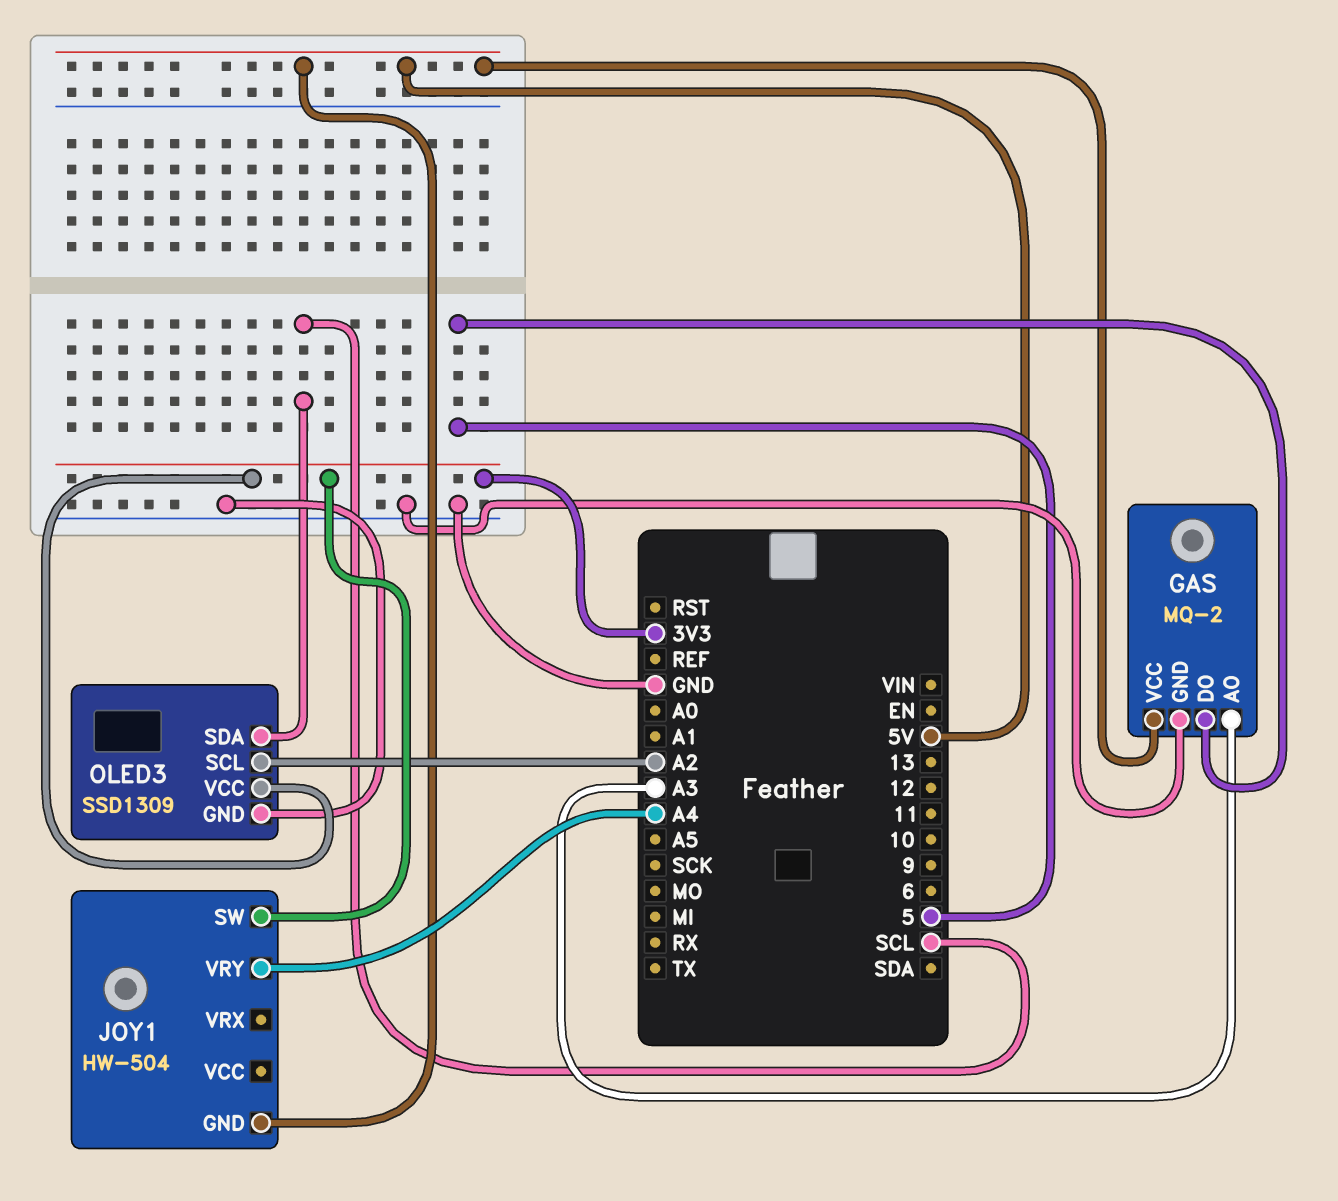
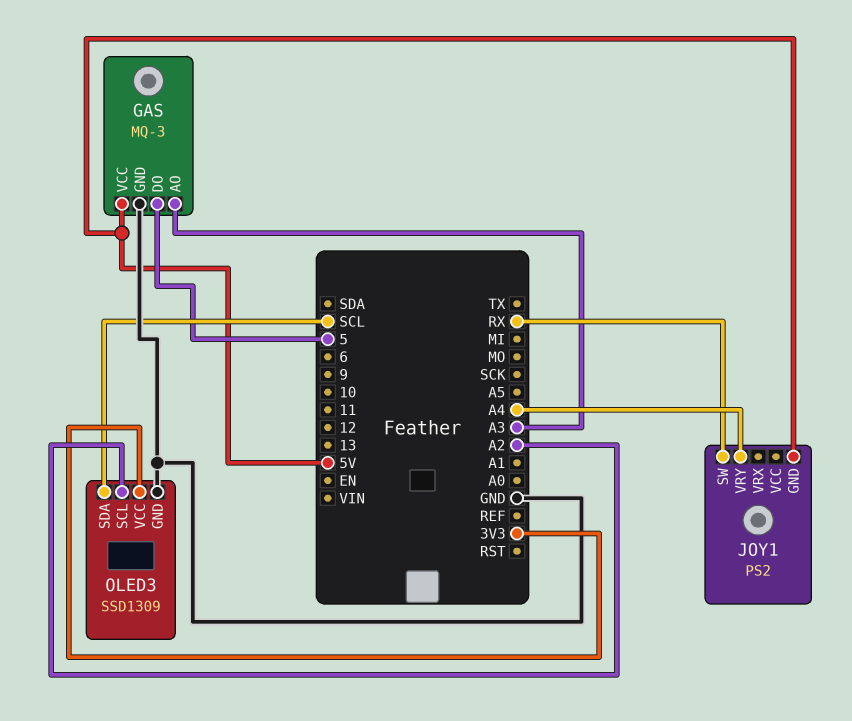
GAS: MQ-2 -> MQ-3
JOY1: HW-504 -> PS2
JOY1 pin SW: 3V3 -> RX

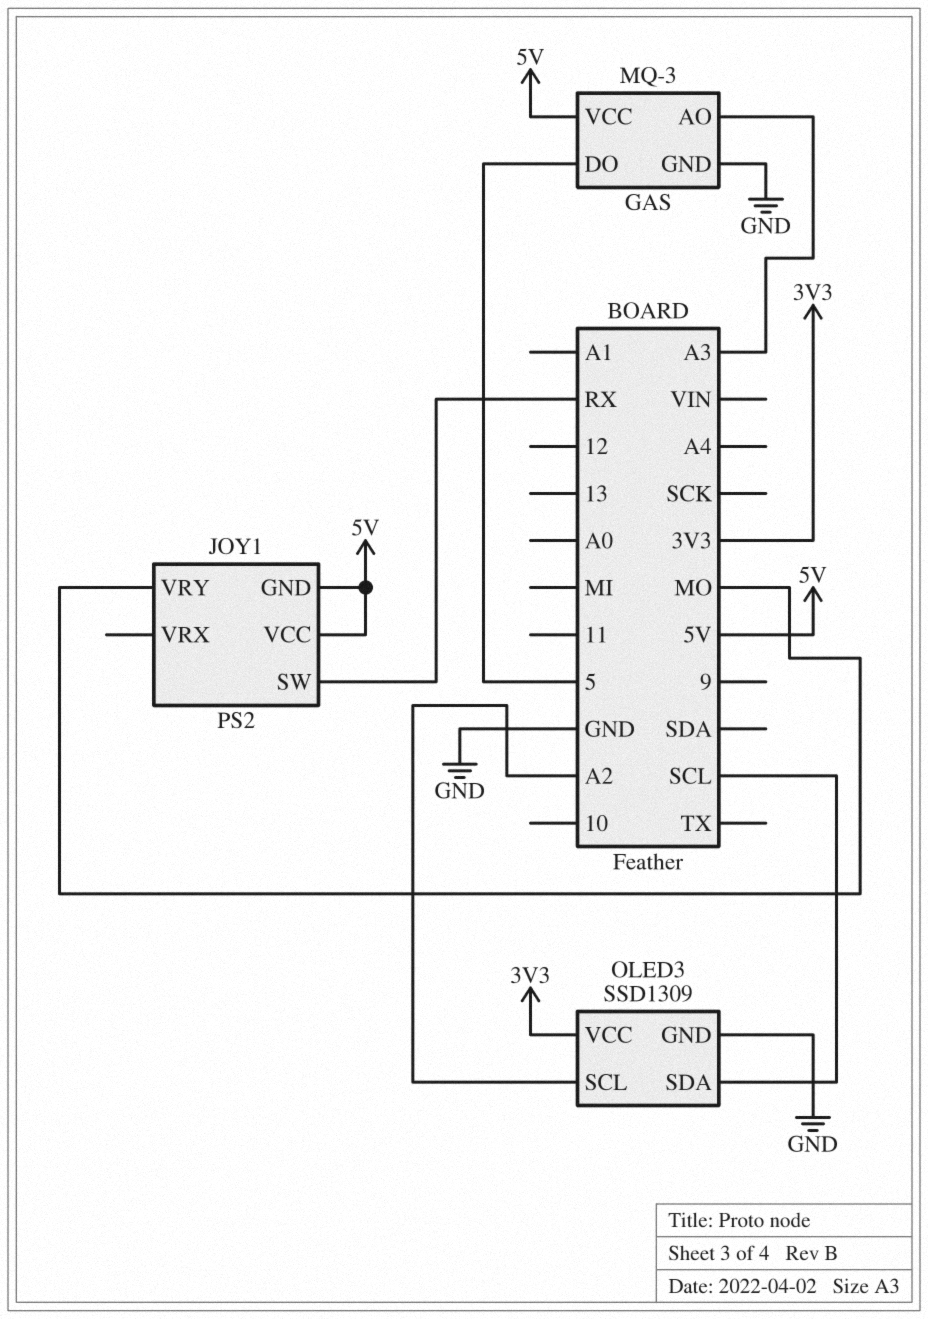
JOY1 pin VCC: none -> 5V
JOY1 pin VRY: A4 -> MO

